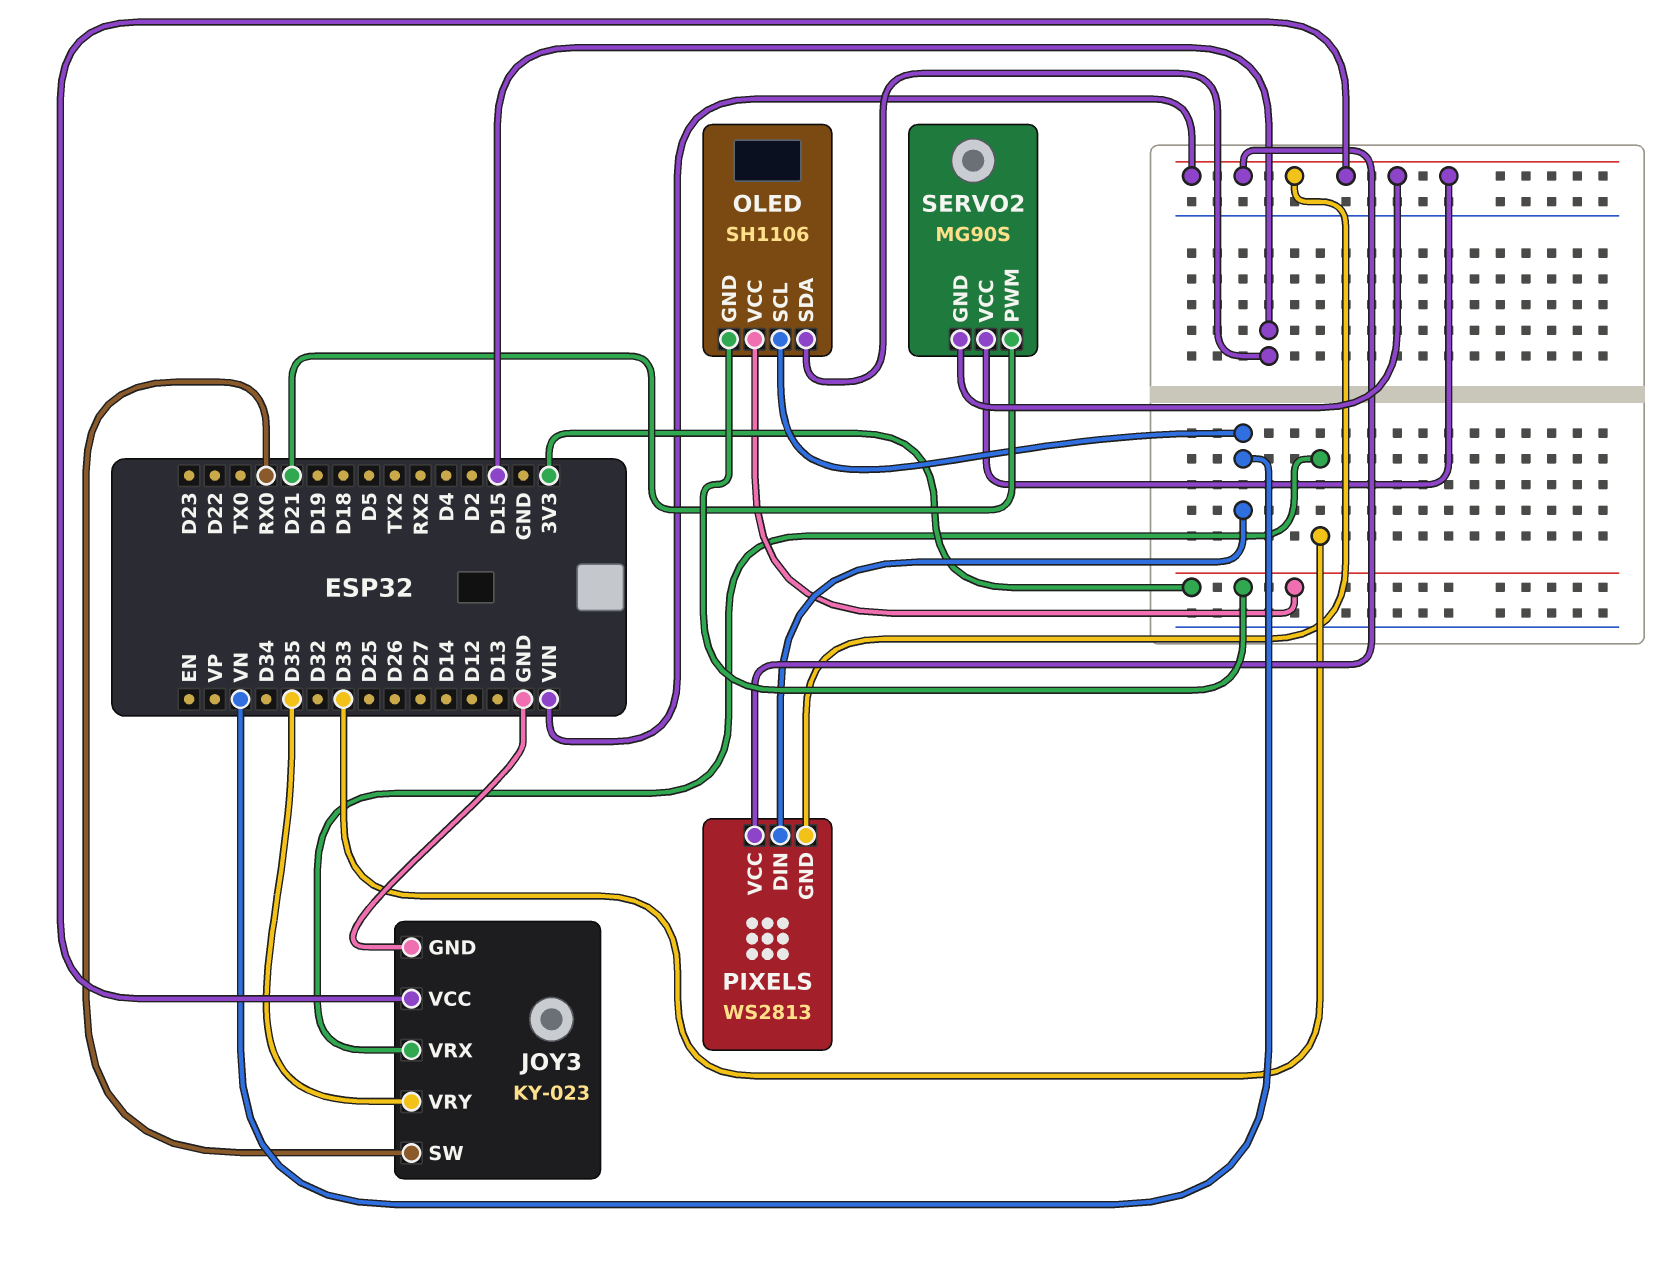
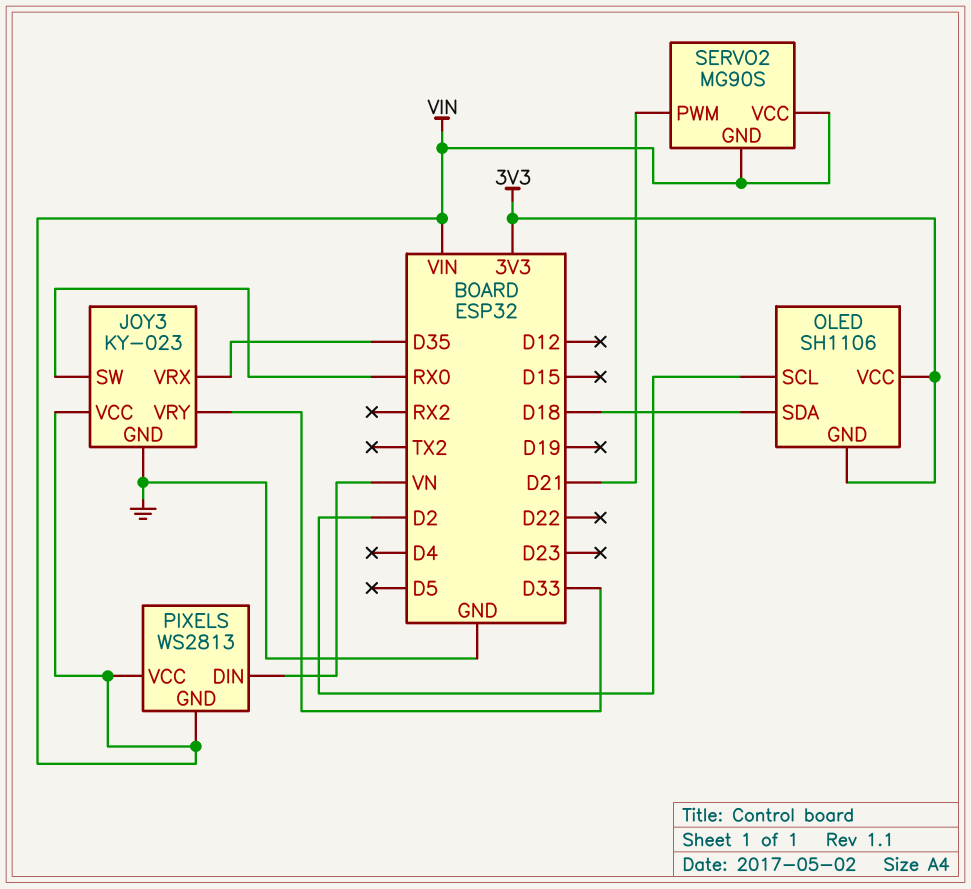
JOY3 pin VRX: D33 -> D35
JOY3 pin VRY: D35 -> D33
OLED pin SCL: VN -> D2
OLED pin SDA: D15 -> D18

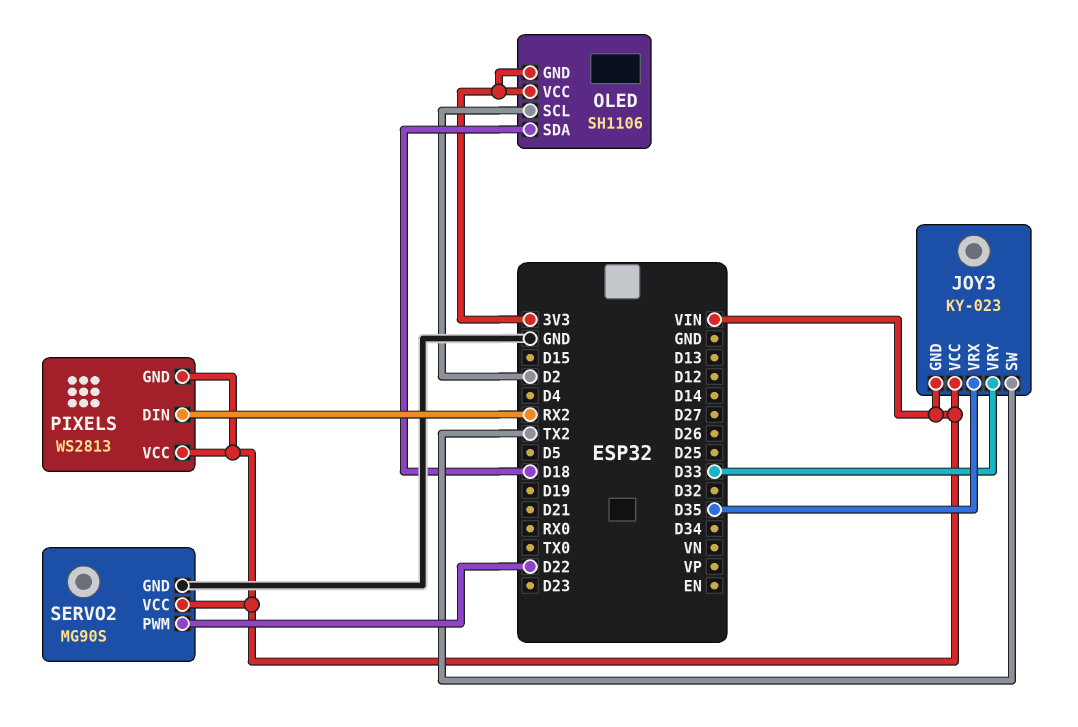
JOY3 pin GND: GND -> VIN
JOY3 pin SW: RX0 -> TX2
PIXELS pin DIN: VN -> RX2
SERVO2 pin GND: VIN -> GND
SERVO2 pin PWM: D21 -> D22

